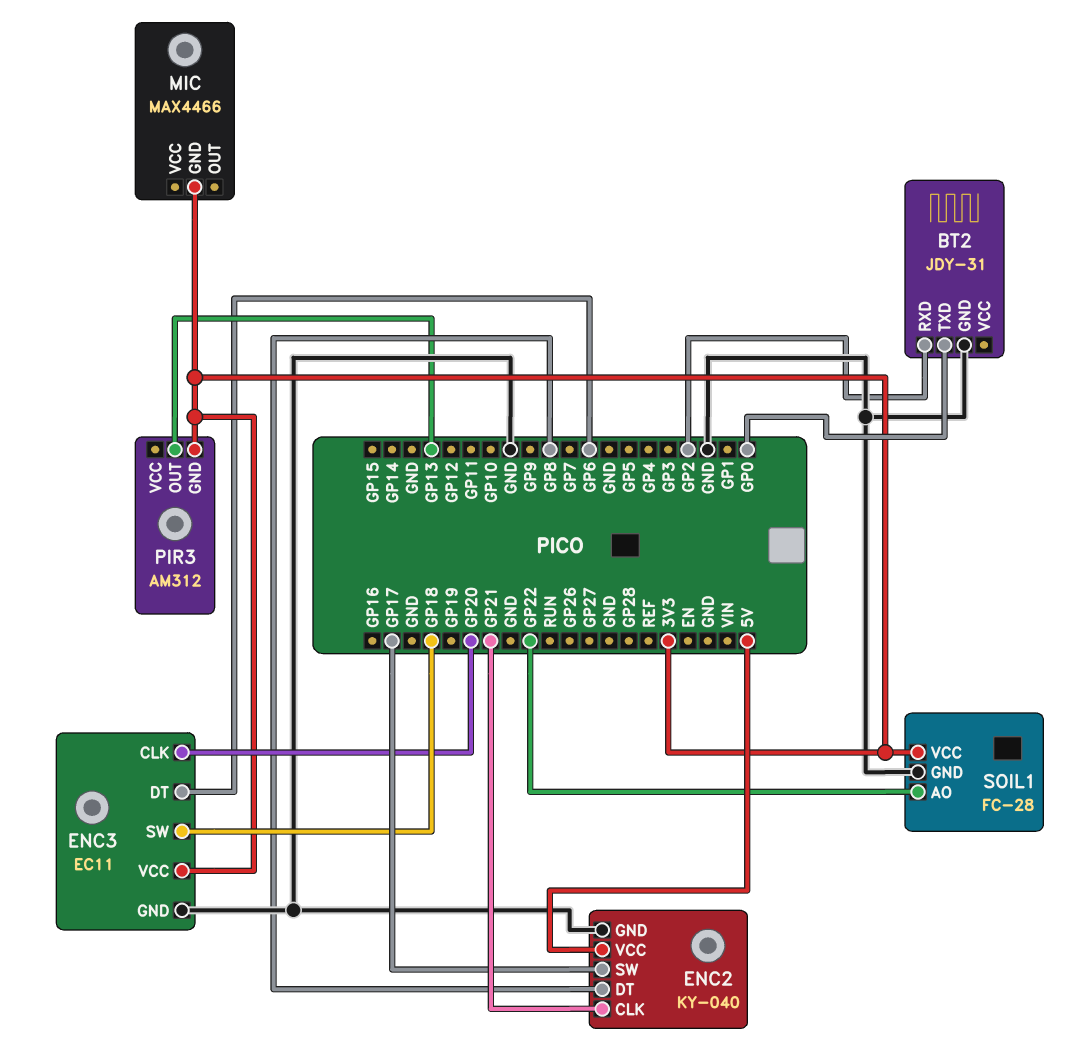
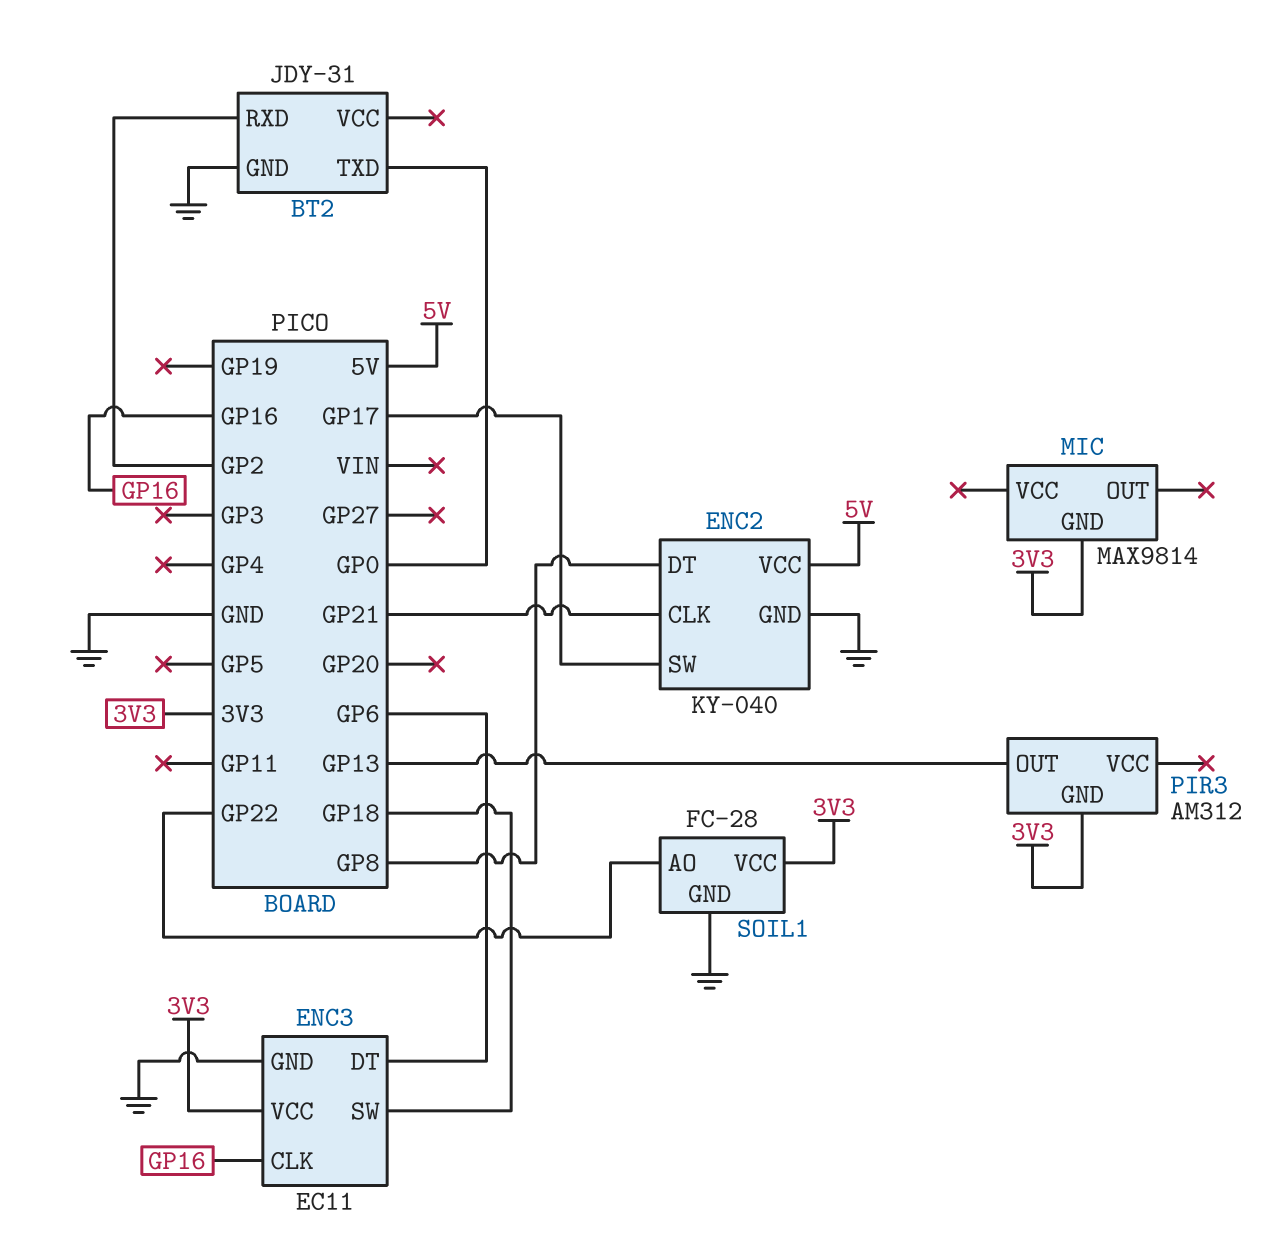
ENC3 pin CLK: GP20 -> GP16
MIC: MAX4466 -> MAX9814

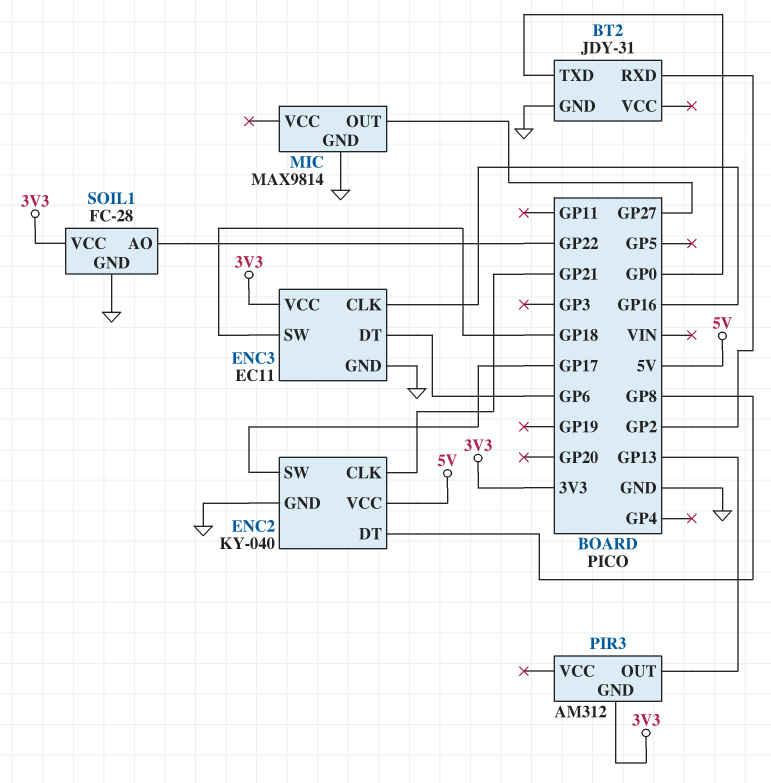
MIC pin GND: 3V3 -> GND
MIC pin OUT: none -> GP27

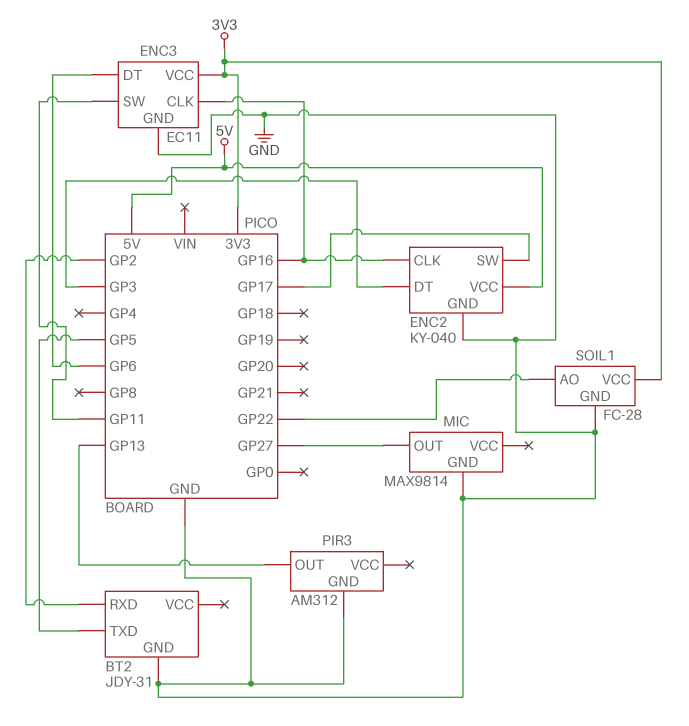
BT2 pin TXD: GP0 -> GP5
ENC2 pin CLK: GP21 -> GP16
ENC2 pin DT: GP8 -> GP3
ENC3 pin SW: GP18 -> GP11
PIR3 pin GND: 3V3 -> GND

